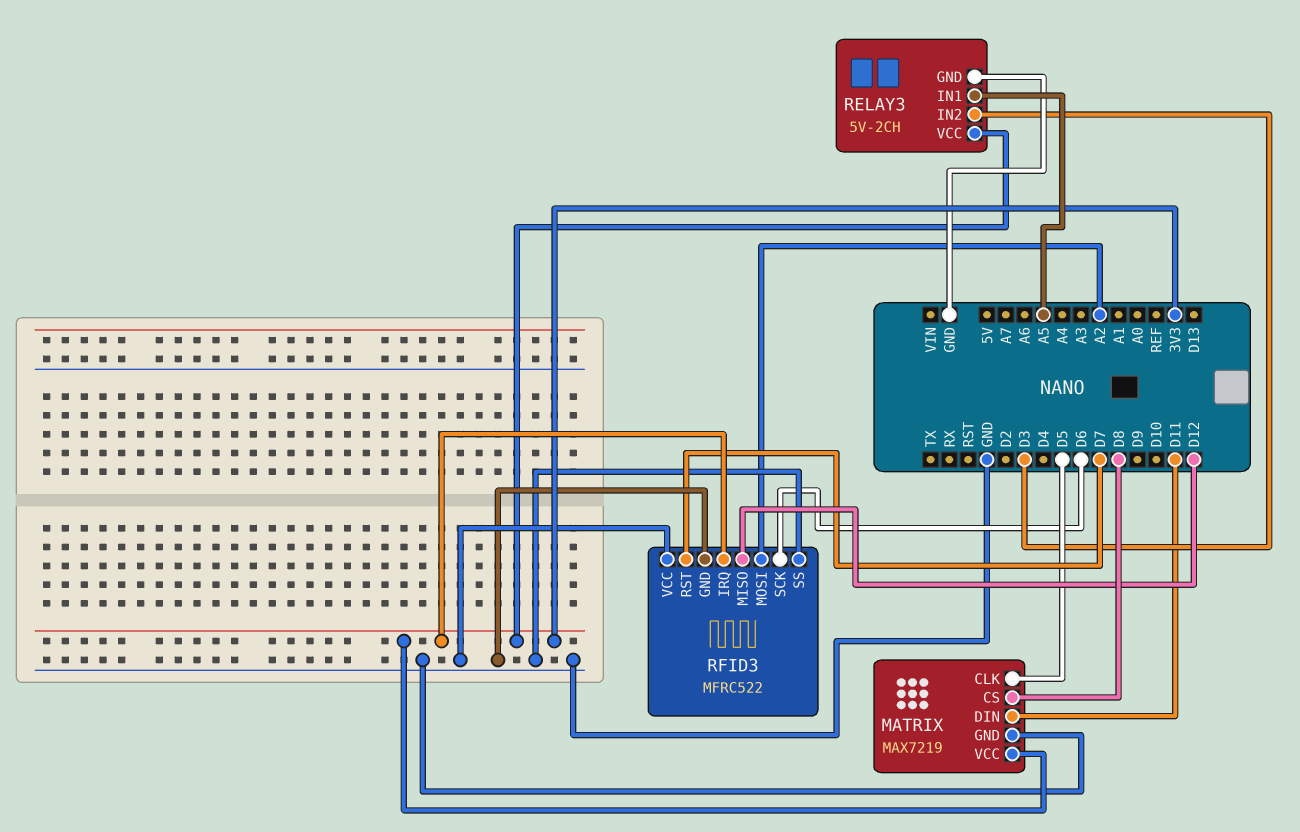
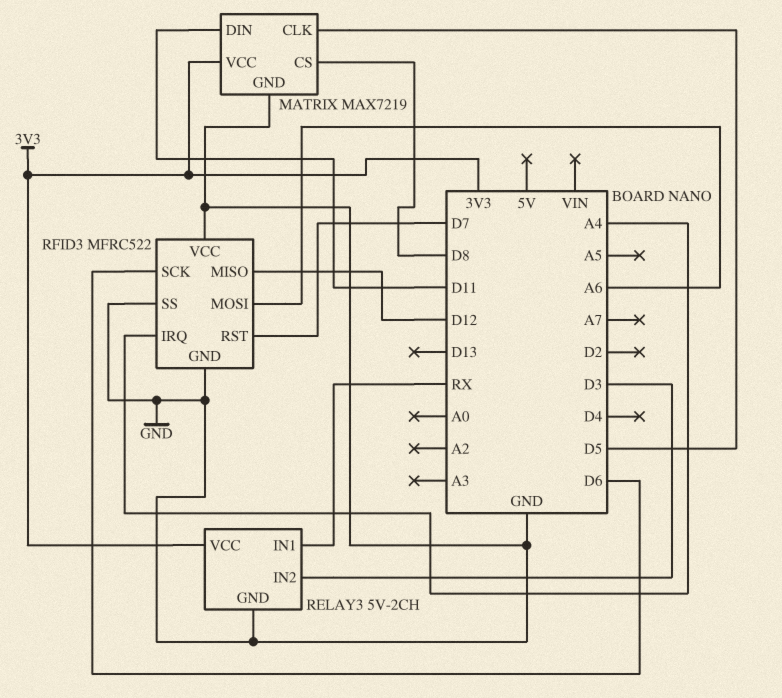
RELAY3 pin IN1: A5 -> RX
RFID3 pin IRQ: 3V3 -> A4
RFID3 pin MOSI: A2 -> A6

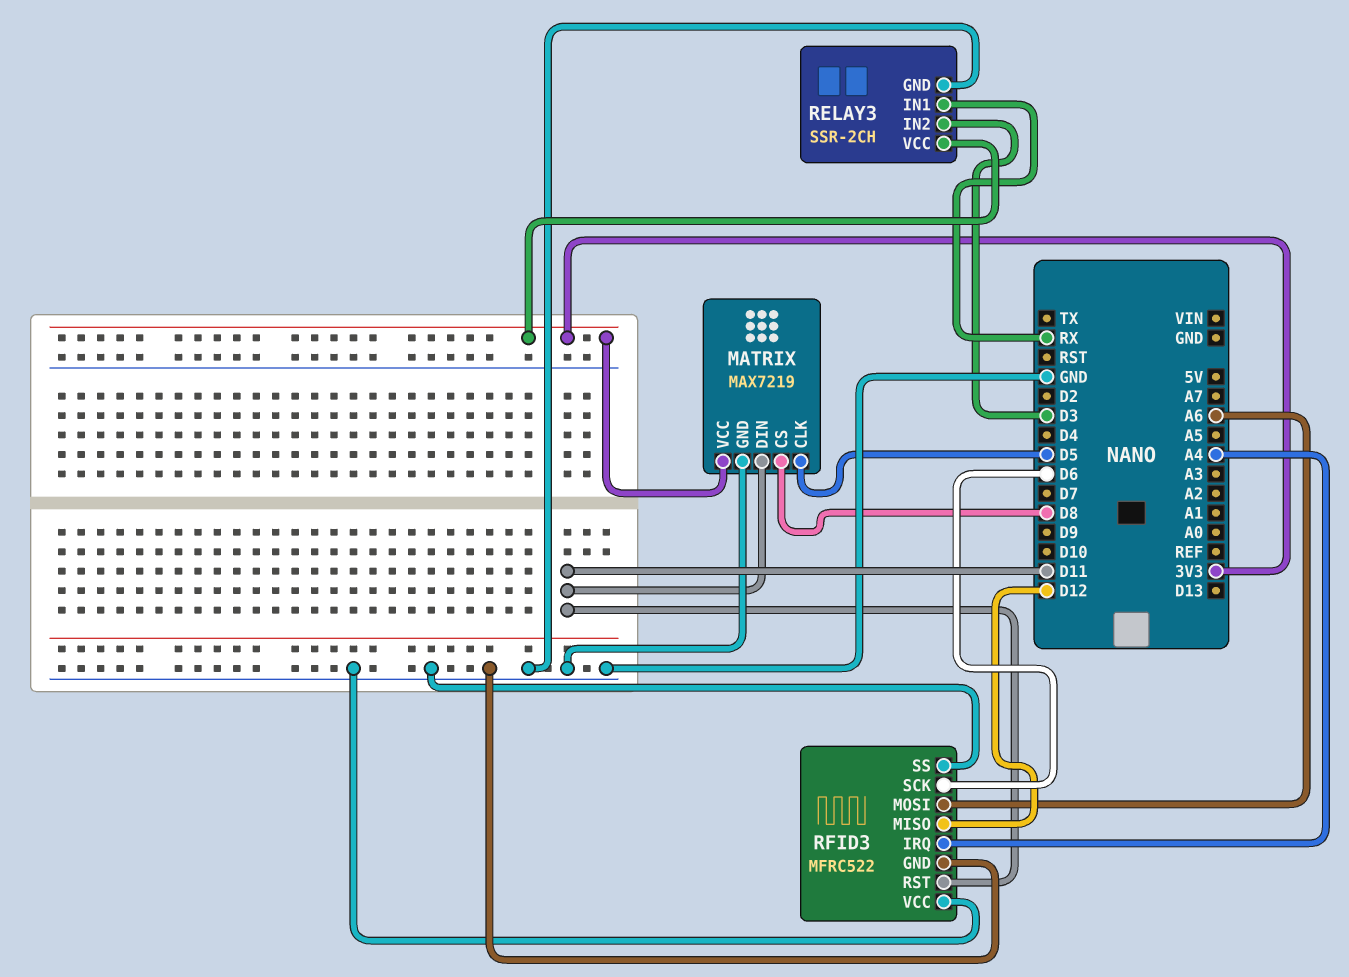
RELAY3: 5V-2CH -> SSR-2CH
RFID3 pin RST: D7 -> D11

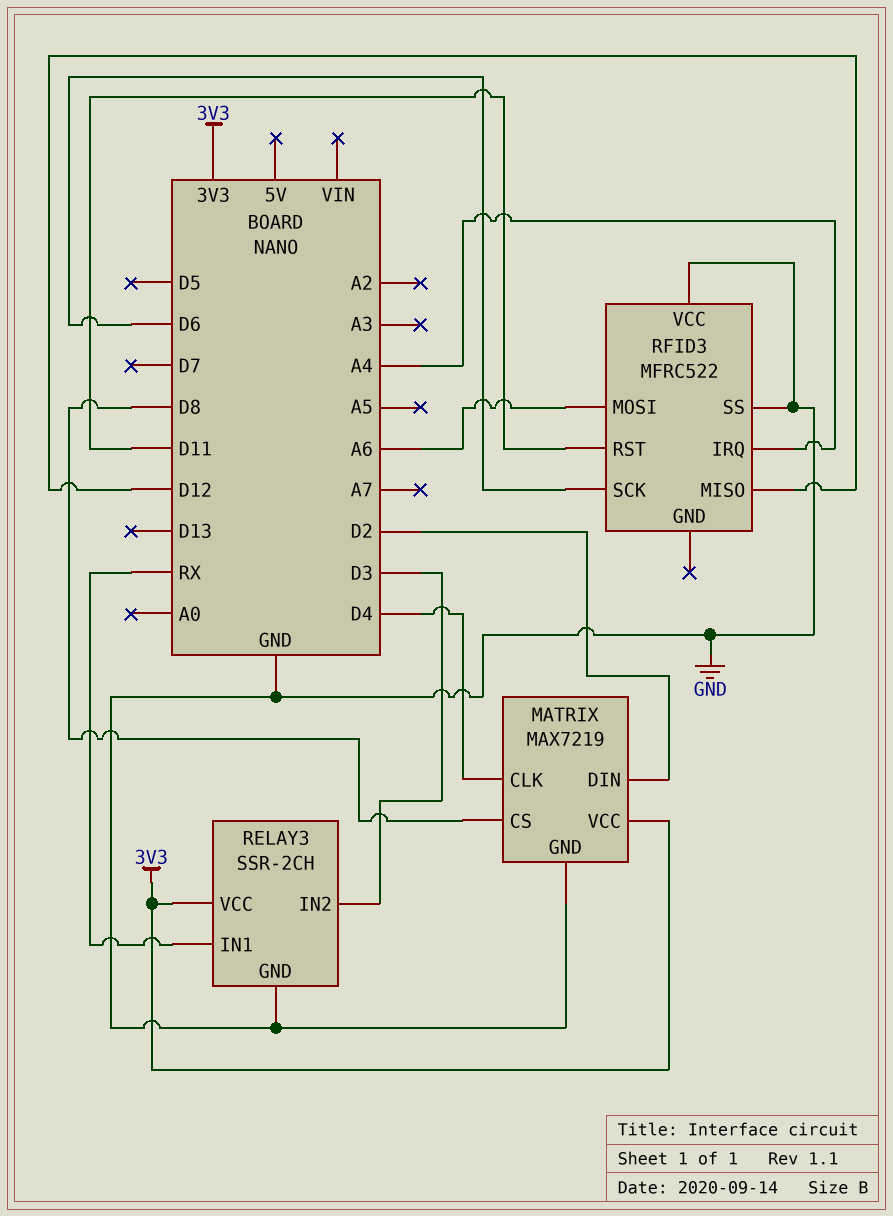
MATRIX pin CLK: D5 -> D4
MATRIX pin DIN: D11 -> D2
RFID3 pin GND: GND -> none

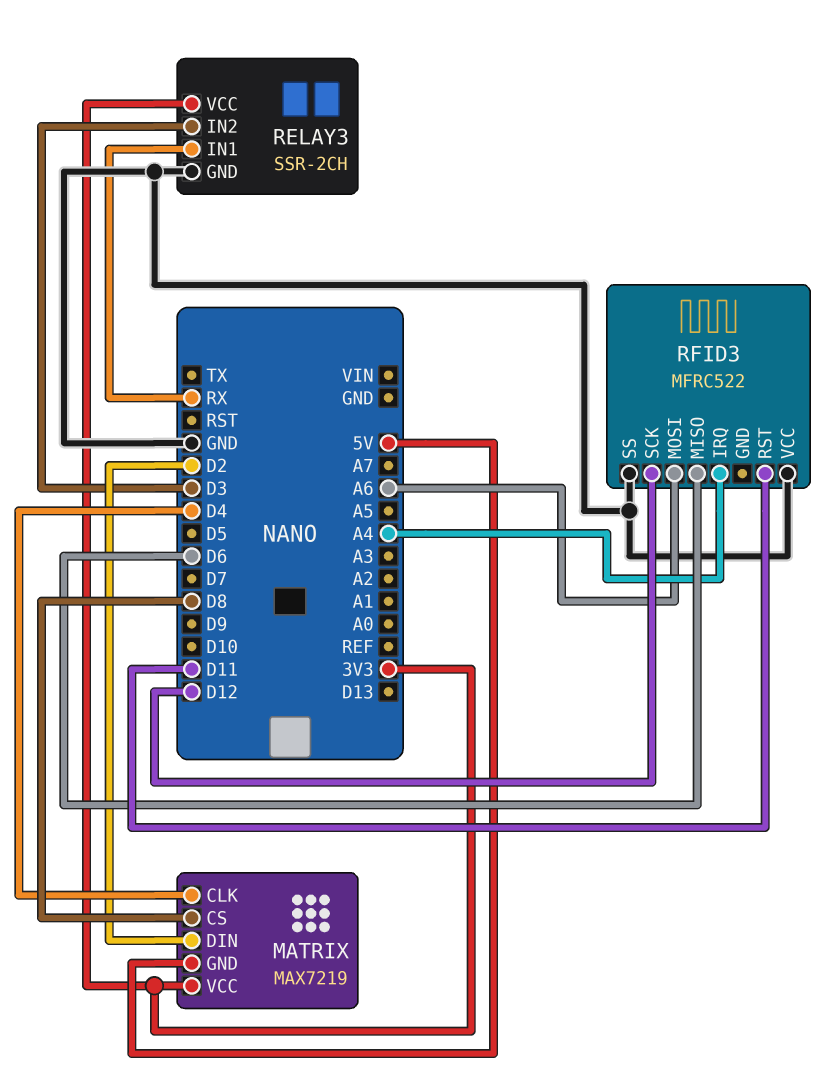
MATRIX pin GND: GND -> 5V
RFID3 pin MISO: D12 -> D6
RFID3 pin SCK: D6 -> D12

